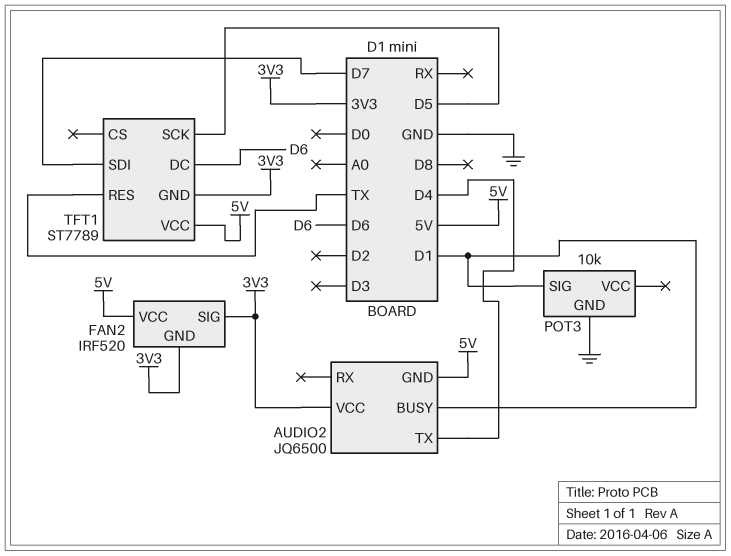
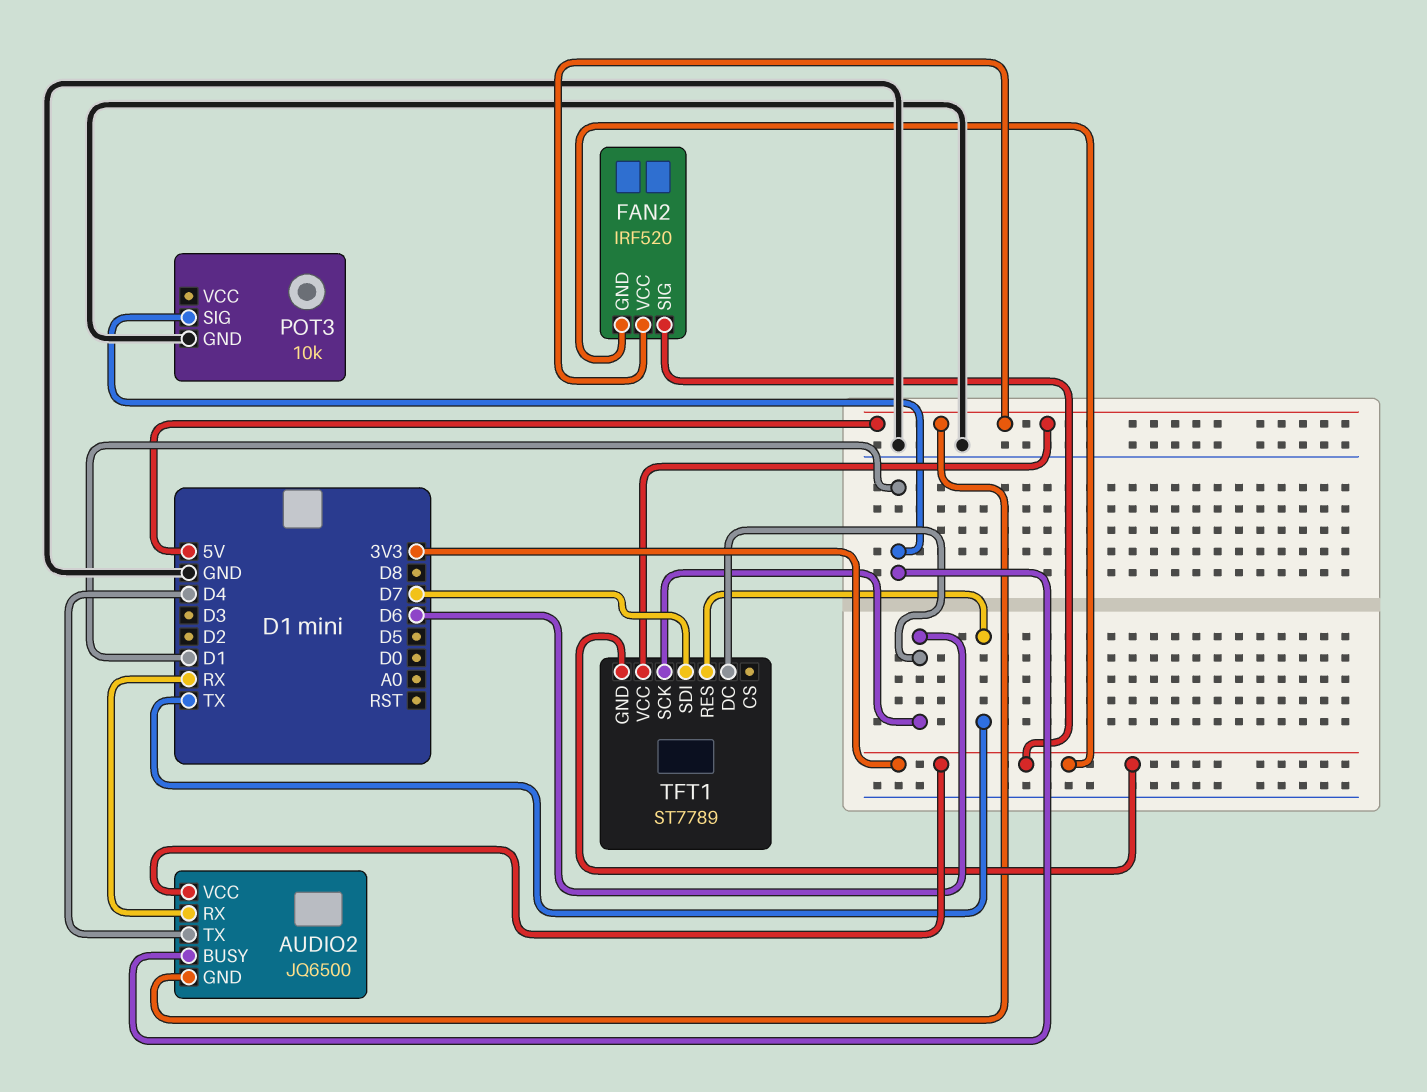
AUDIO2 pin RX: none -> RX
TFT1 pin SCK: D5 -> D6

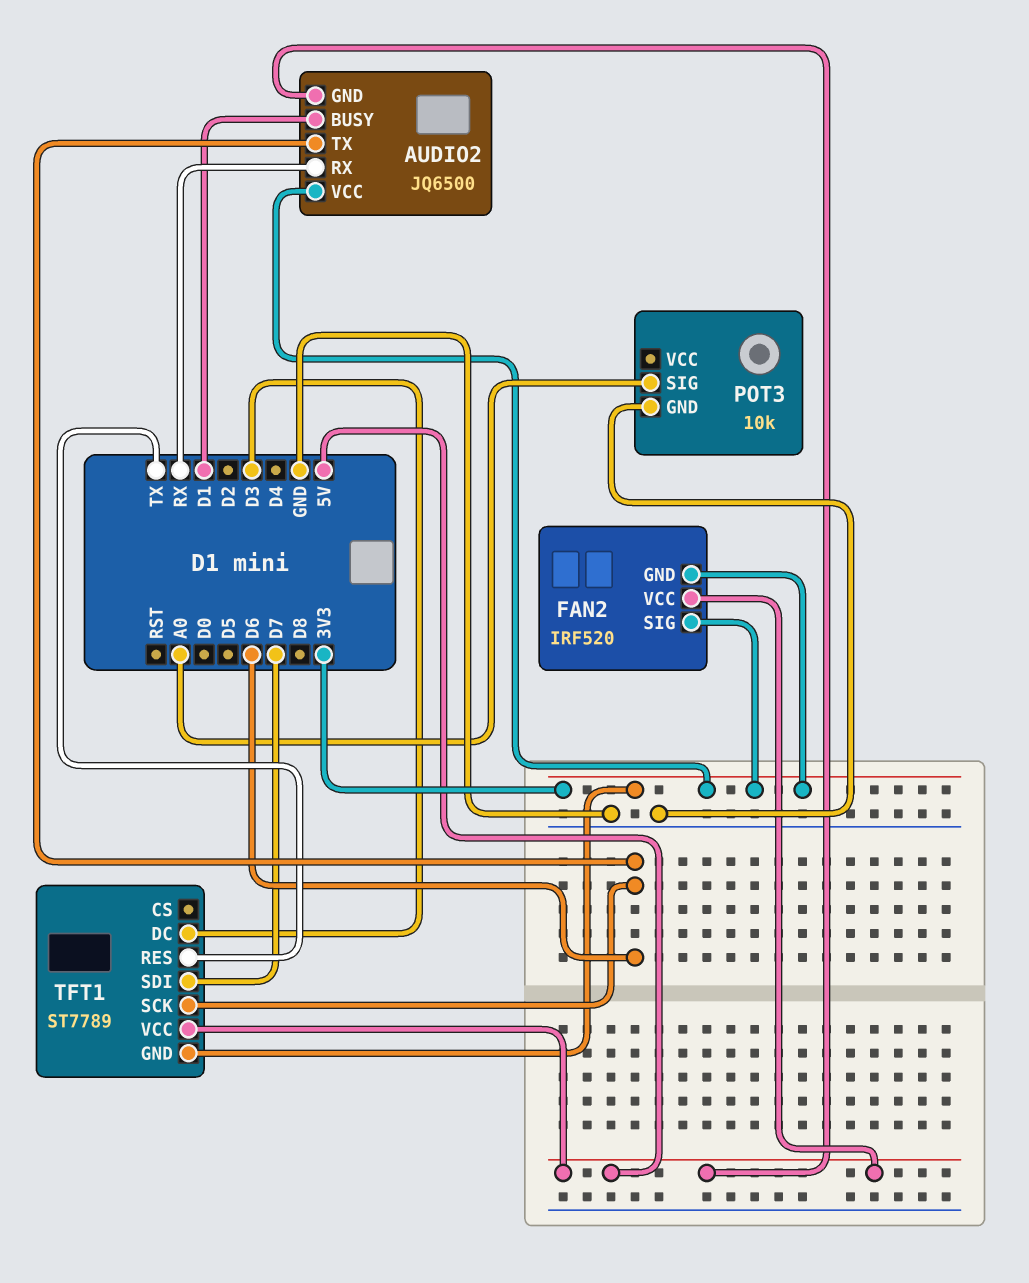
AUDIO2 pin TX: D4 -> D6
POT3 pin SIG: D1 -> A0
TFT1 pin DC: D6 -> D3

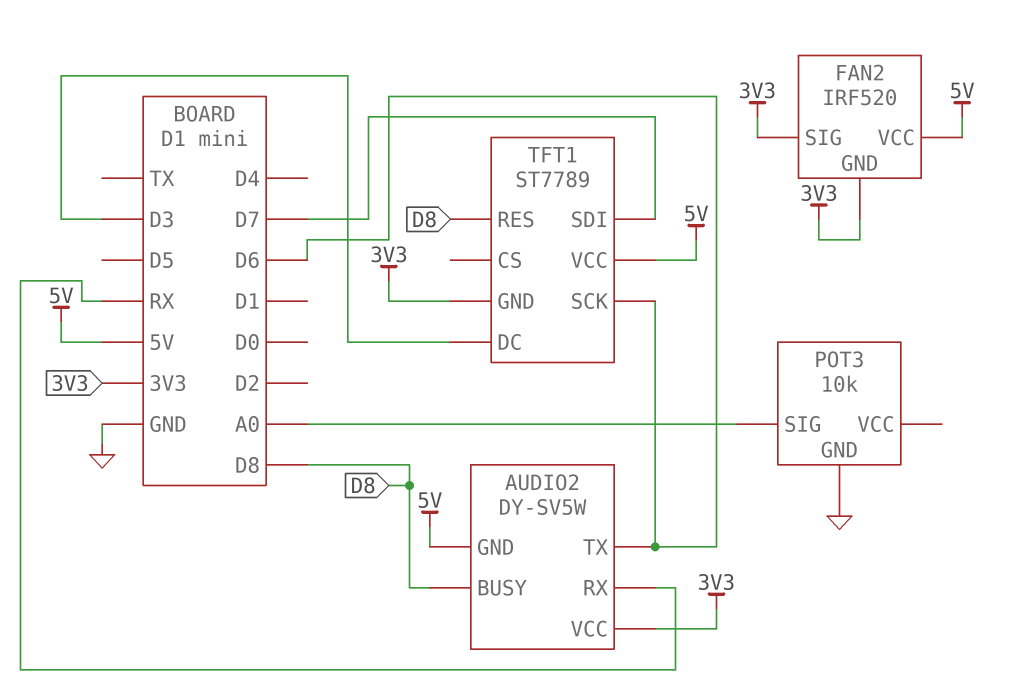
AUDIO2: JQ6500 -> DY-SV5W
AUDIO2 pin BUSY: D1 -> D8
TFT1 pin RES: TX -> D8

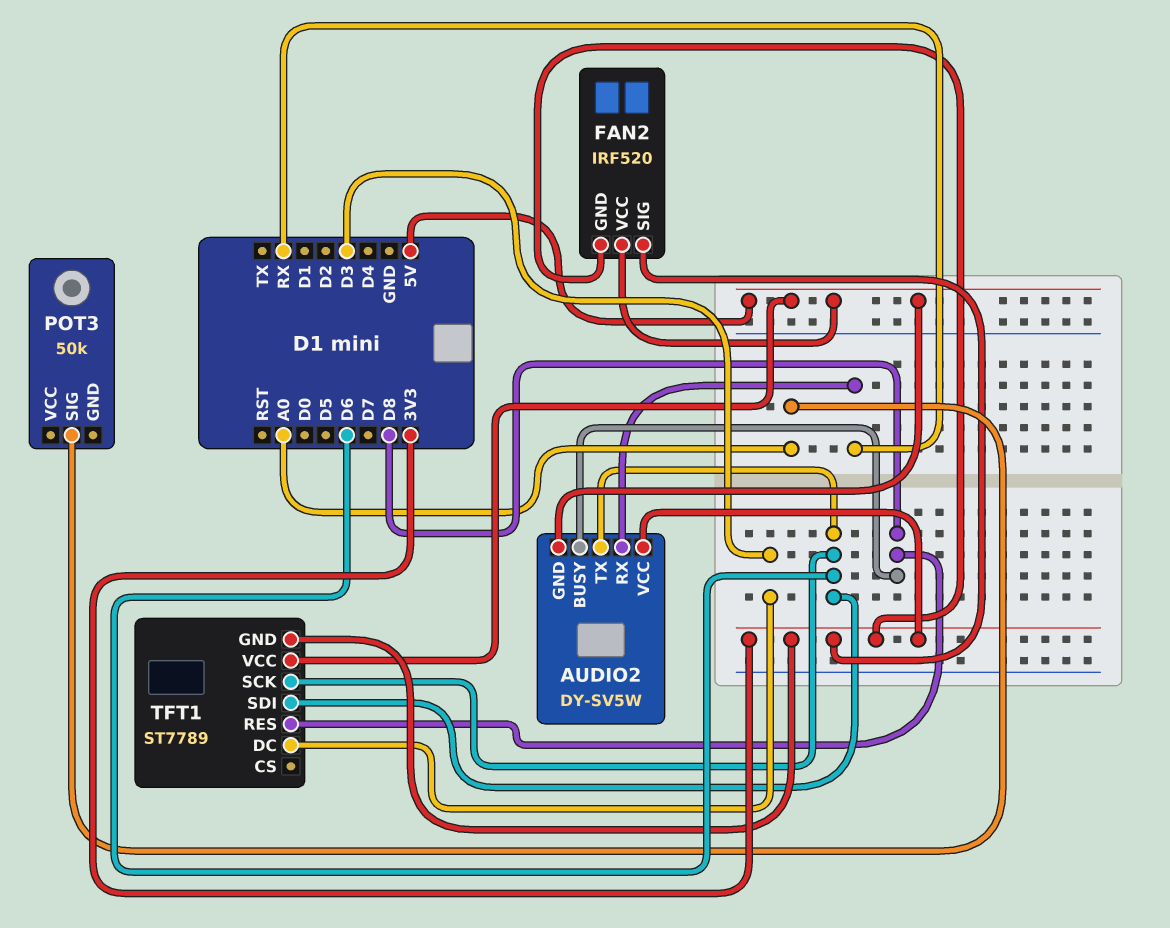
POT3: 10k -> 50k
POT3 pin GND: GND -> none
TFT1 pin SDI: D7 -> D6

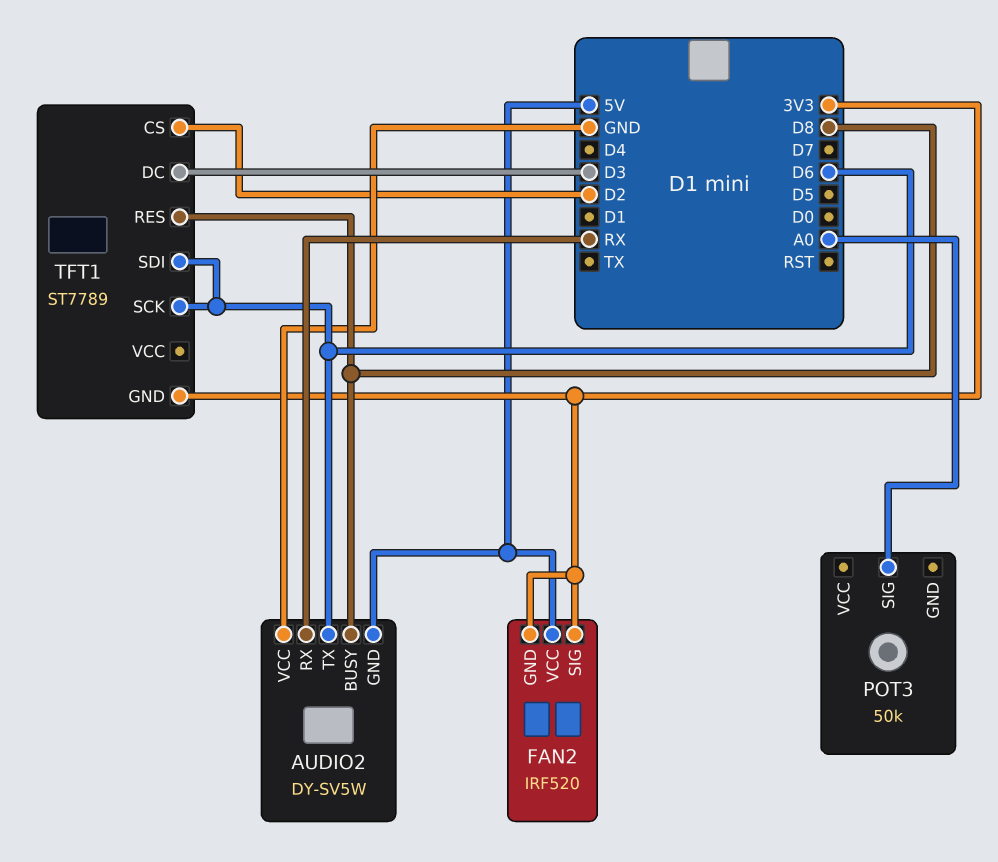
AUDIO2 pin VCC: 3V3 -> GND
TFT1 pin CS: none -> D2
TFT1 pin VCC: 5V -> none

